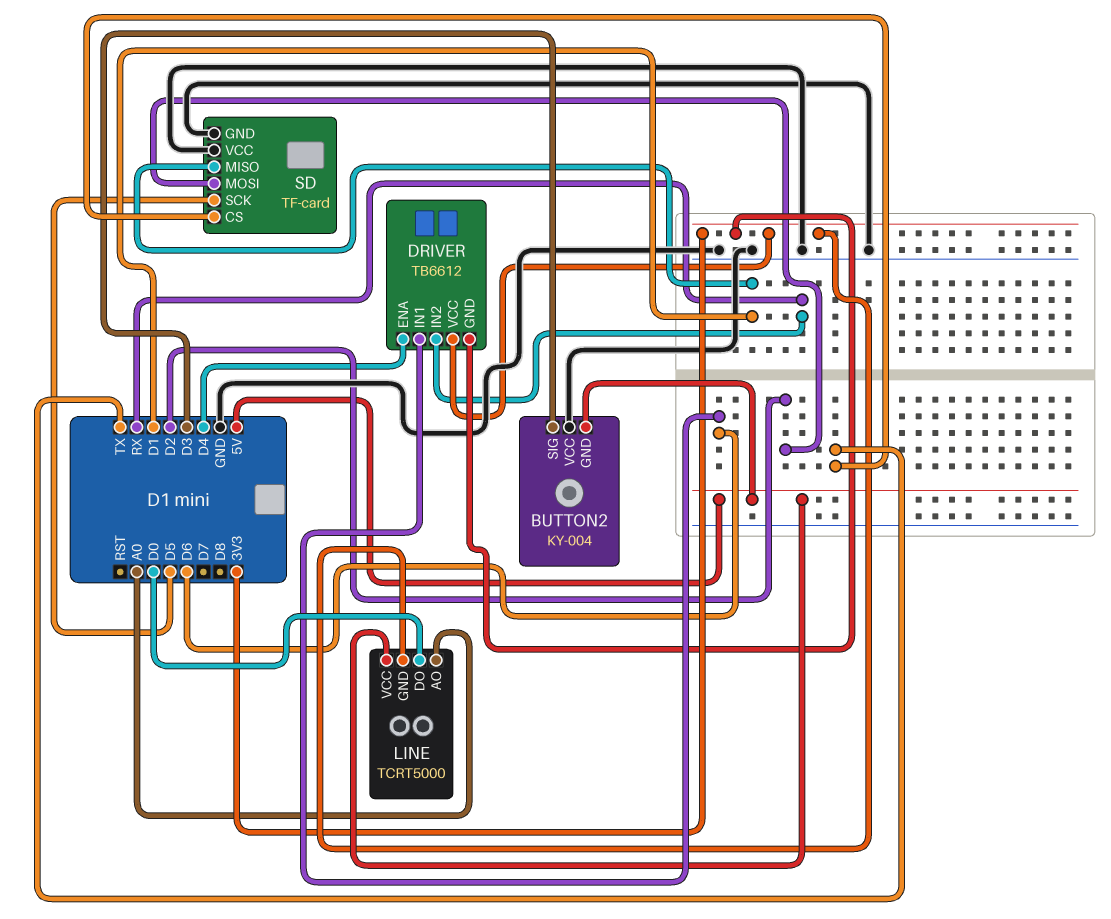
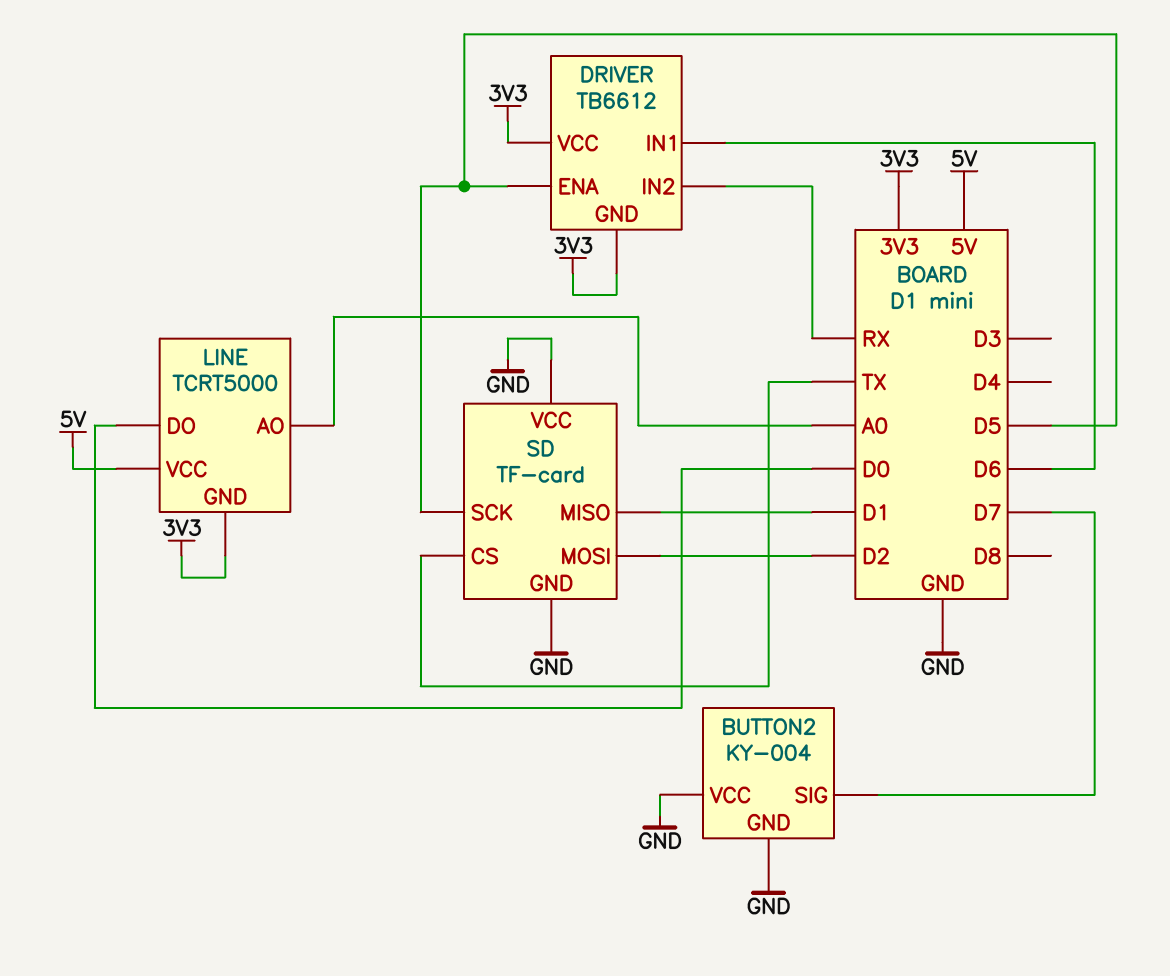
BUTTON2 pin GND: 5V -> GND
BUTTON2 pin SIG: D3 -> D7
DRIVER pin ENA: D4 -> D5

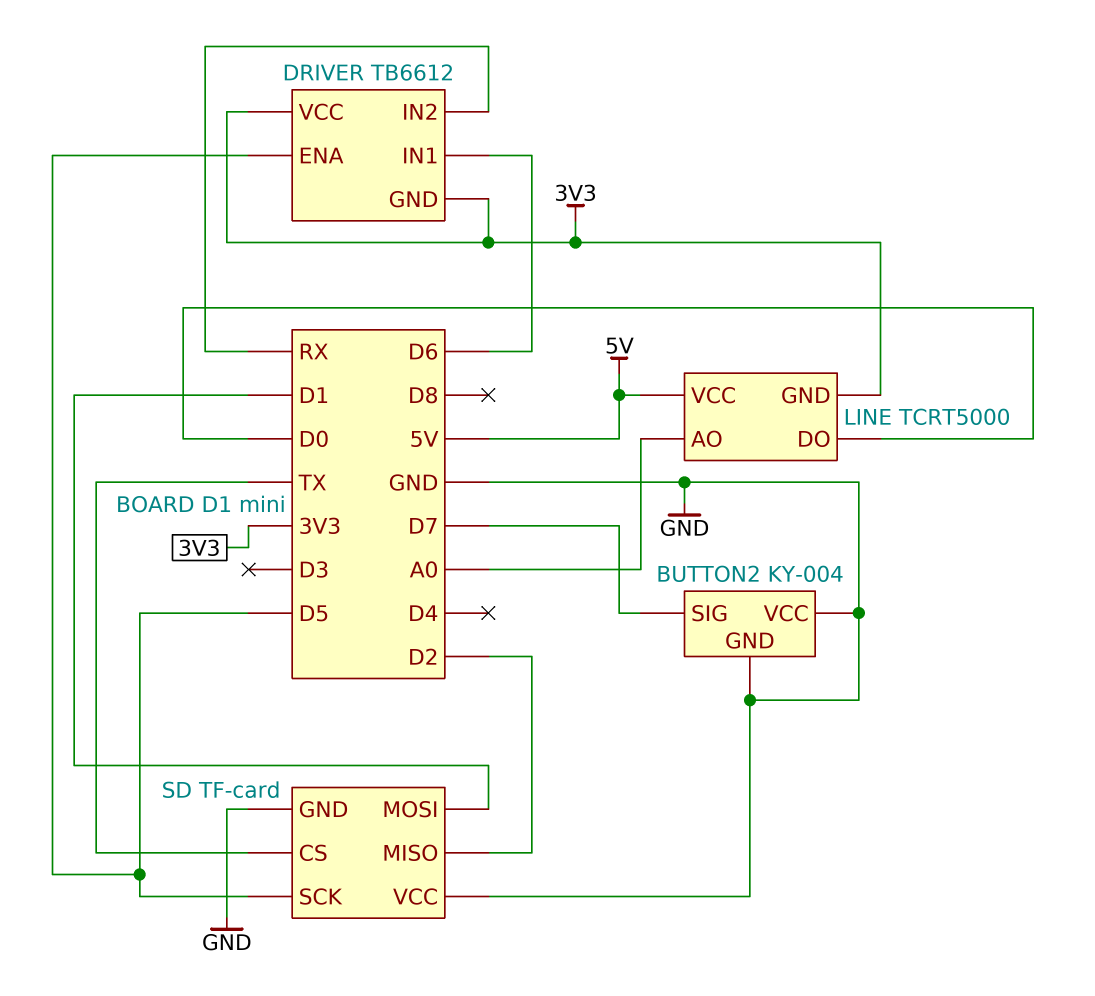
SD pin MISO: D1 -> D2
SD pin MOSI: D2 -> D1

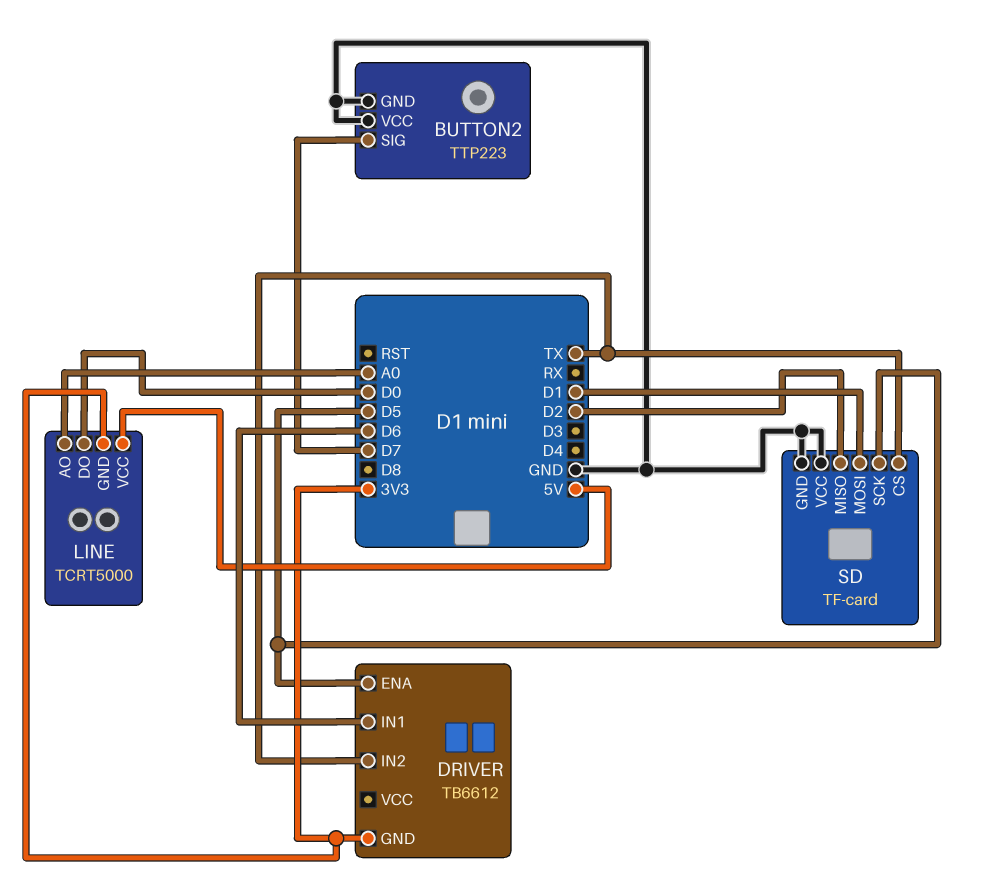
BUTTON2: KY-004 -> TTP223
DRIVER pin IN2: RX -> TX
DRIVER pin VCC: 3V3 -> none

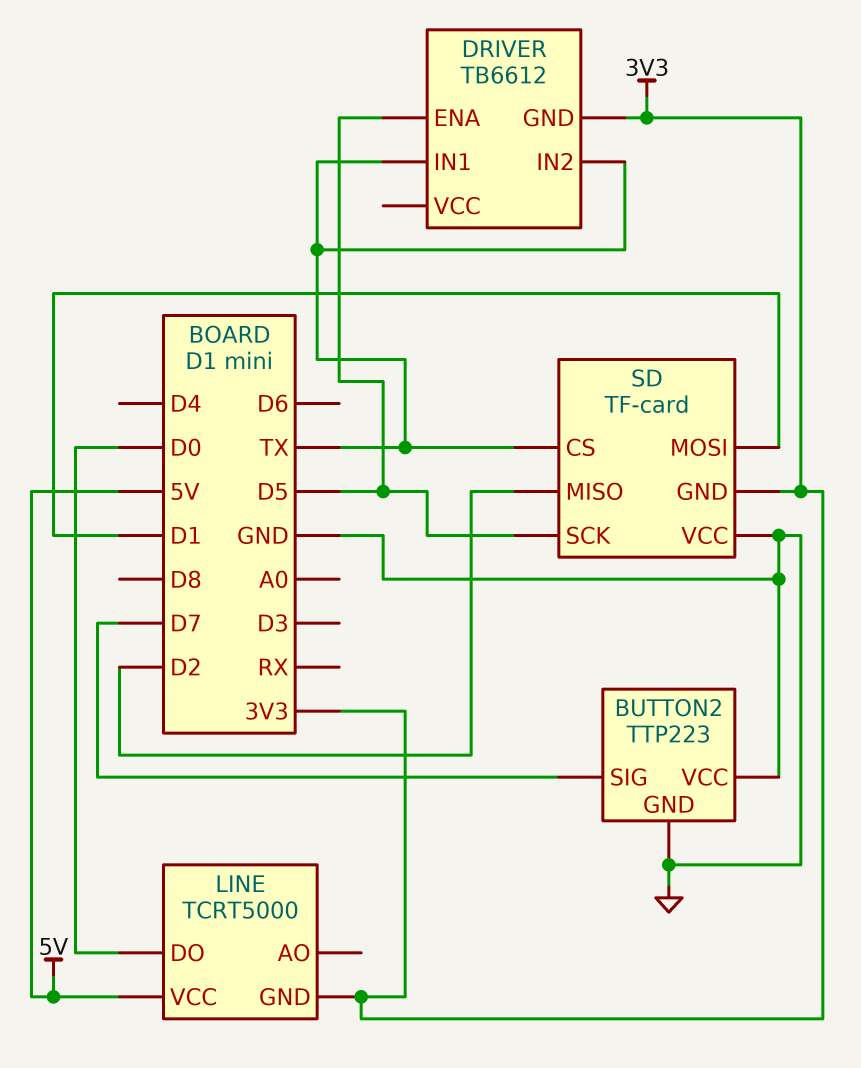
DRIVER pin IN1: D6 -> TX
LINE pin AO: A0 -> none
SD pin GND: GND -> 3V3

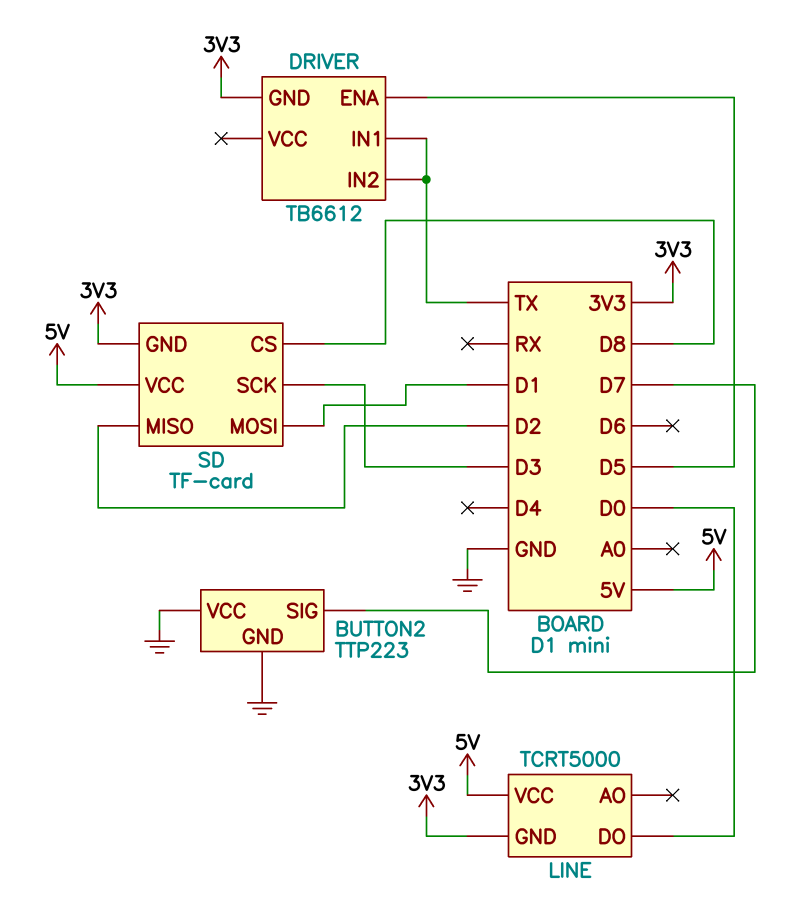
SD pin CS: TX -> D8
SD pin SCK: D5 -> D3
SD pin VCC: GND -> 5V

